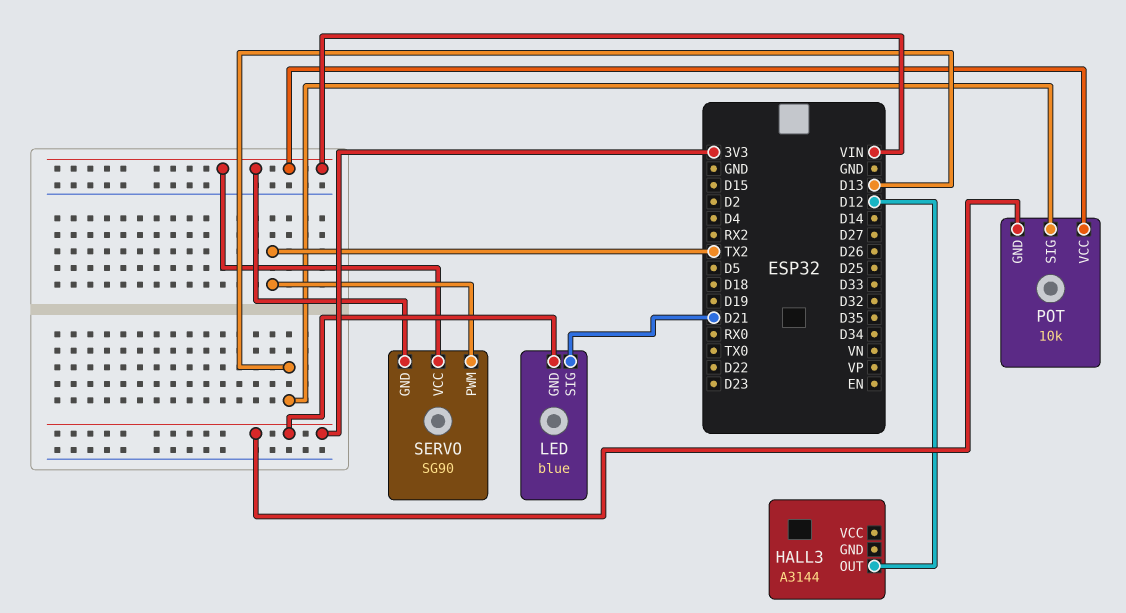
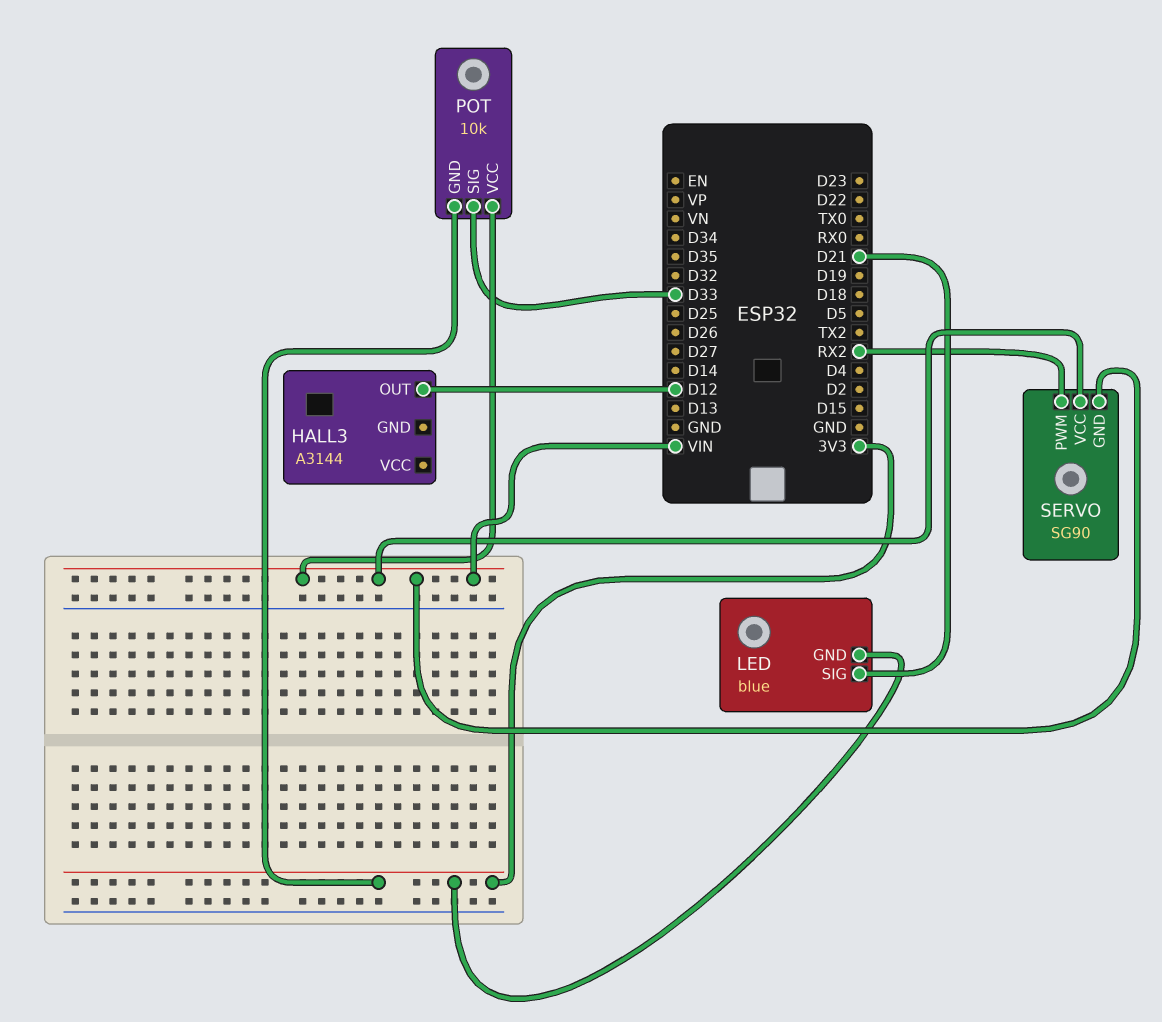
POT pin SIG: D13 -> D33
SERVO pin PWM: TX2 -> RX2

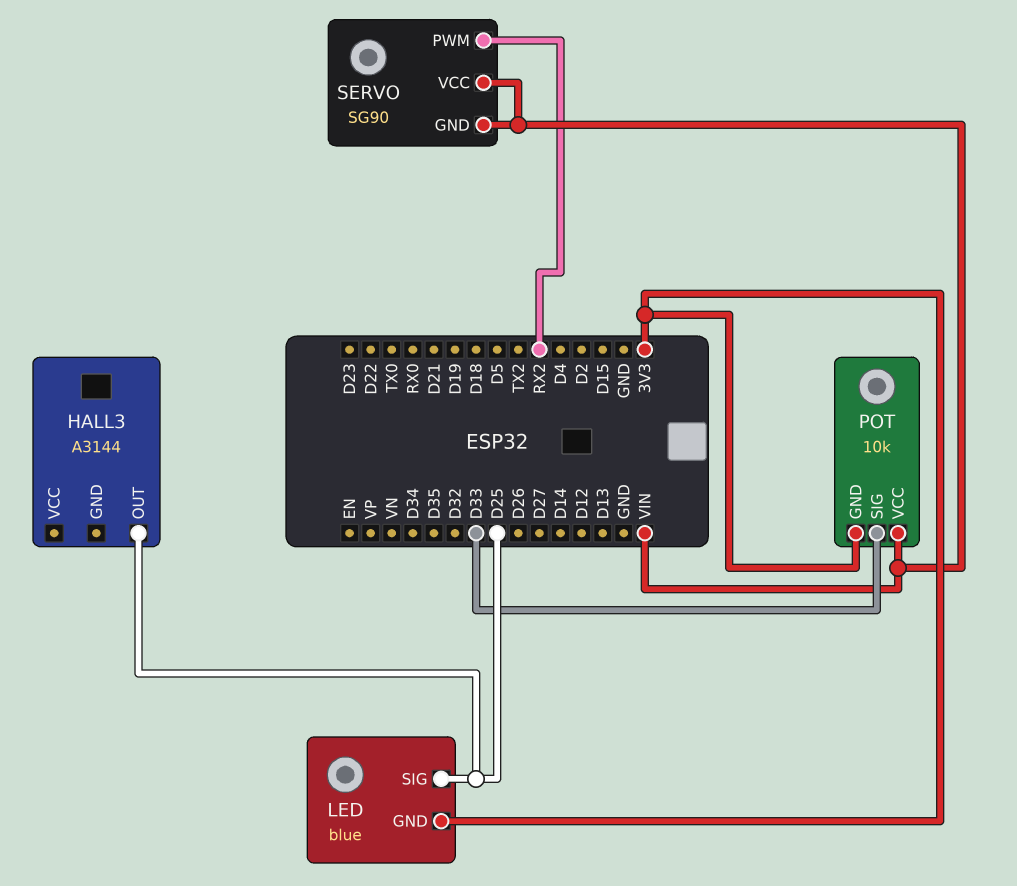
HALL3 pin OUT: D12 -> D25
LED pin SIG: D21 -> D25

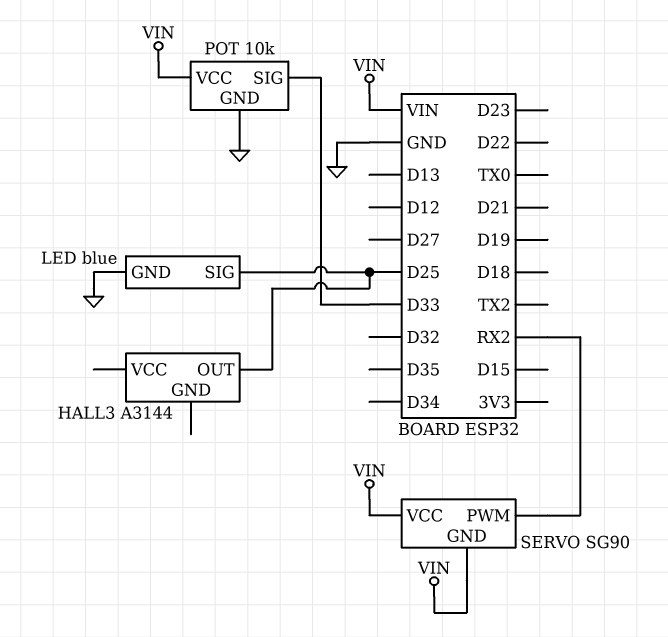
LED pin GND: 3V3 -> GND
POT pin GND: 3V3 -> GND

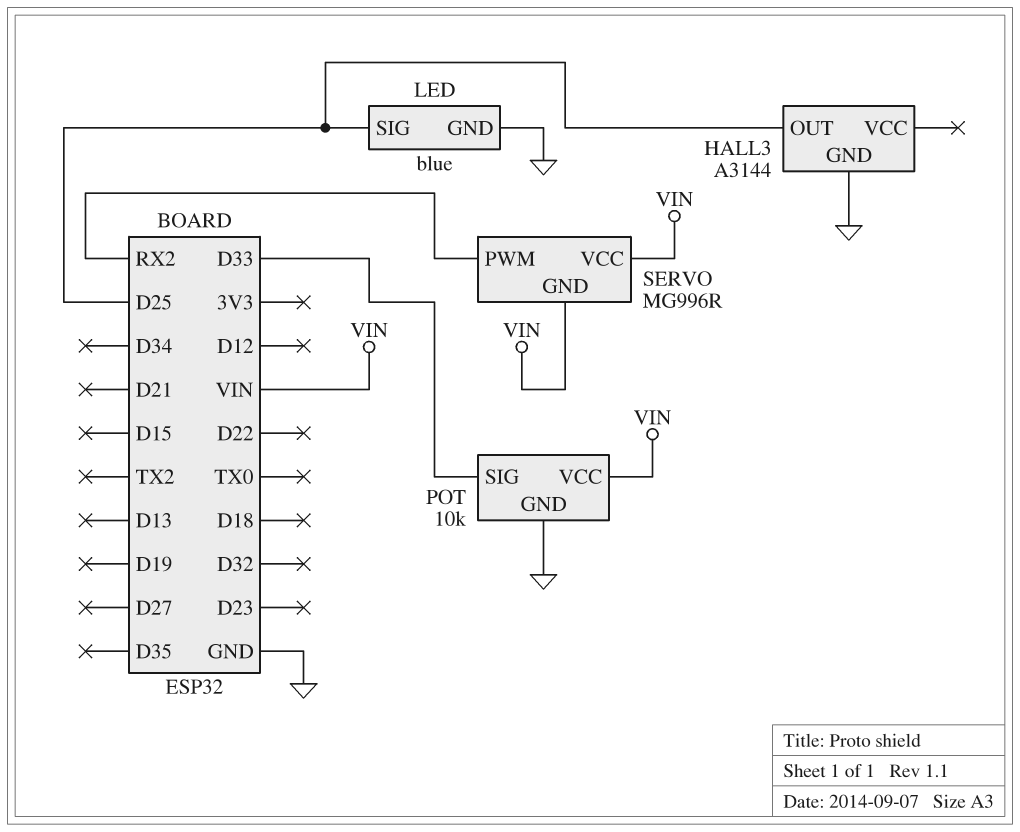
HALL3 pin GND: none -> GND
SERVO: SG90 -> MG996R

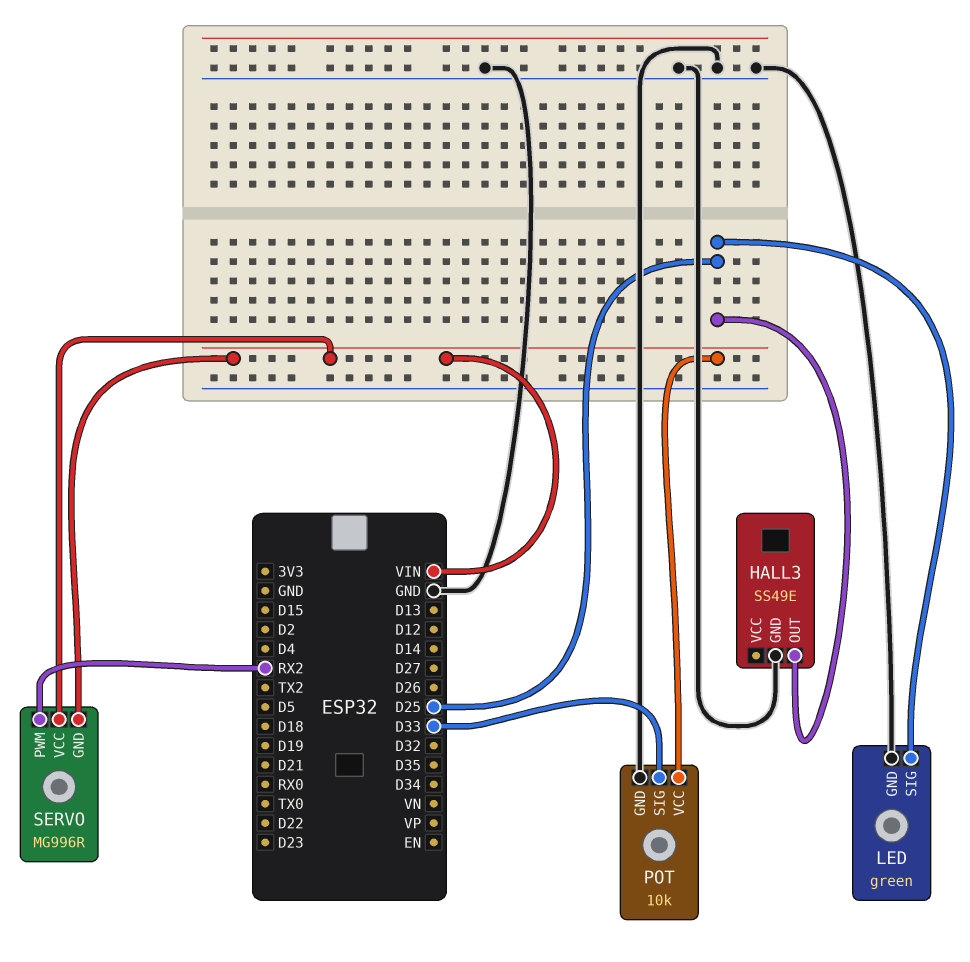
HALL3: A3144 -> SS49E
LED: blue -> green

